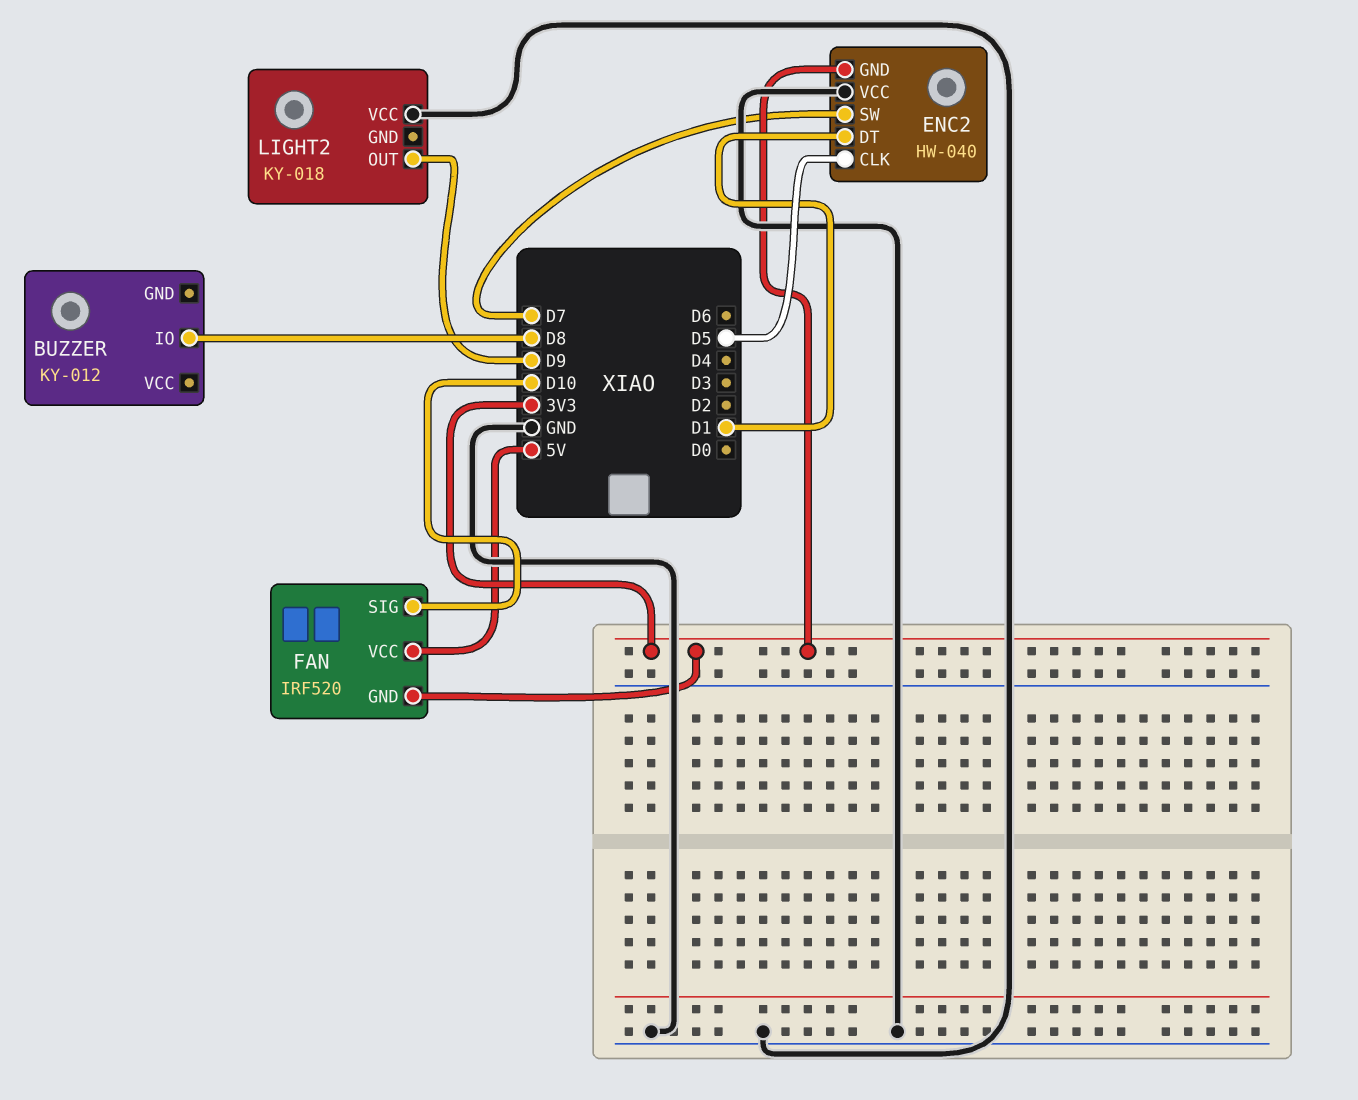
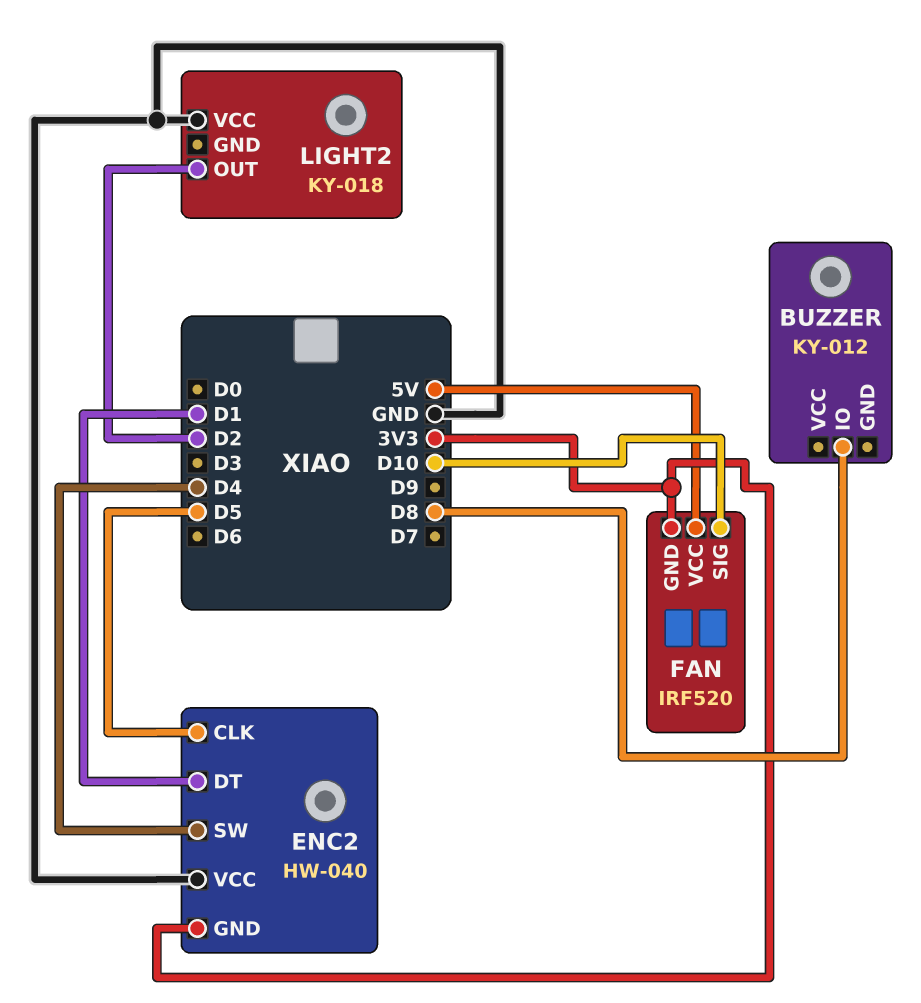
ENC2 pin SW: D7 -> D4
LIGHT2 pin OUT: D9 -> D2

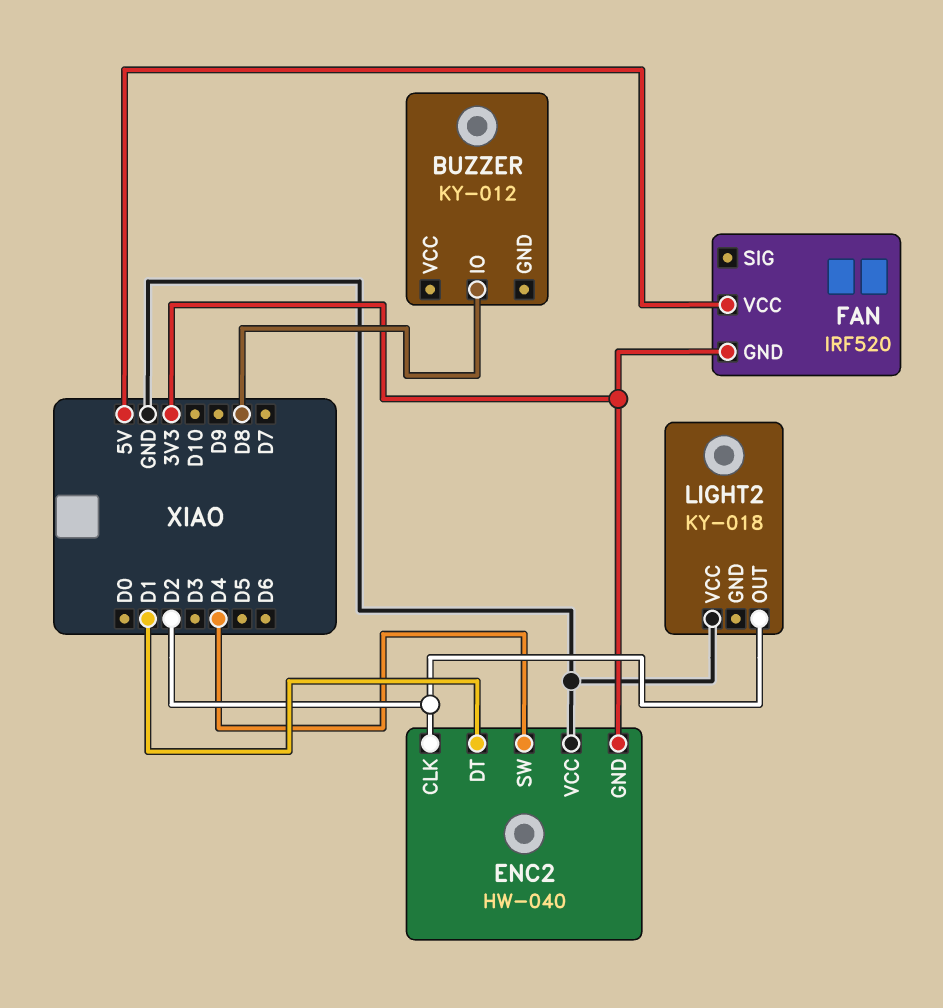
ENC2 pin CLK: D5 -> D2
FAN pin SIG: D10 -> none

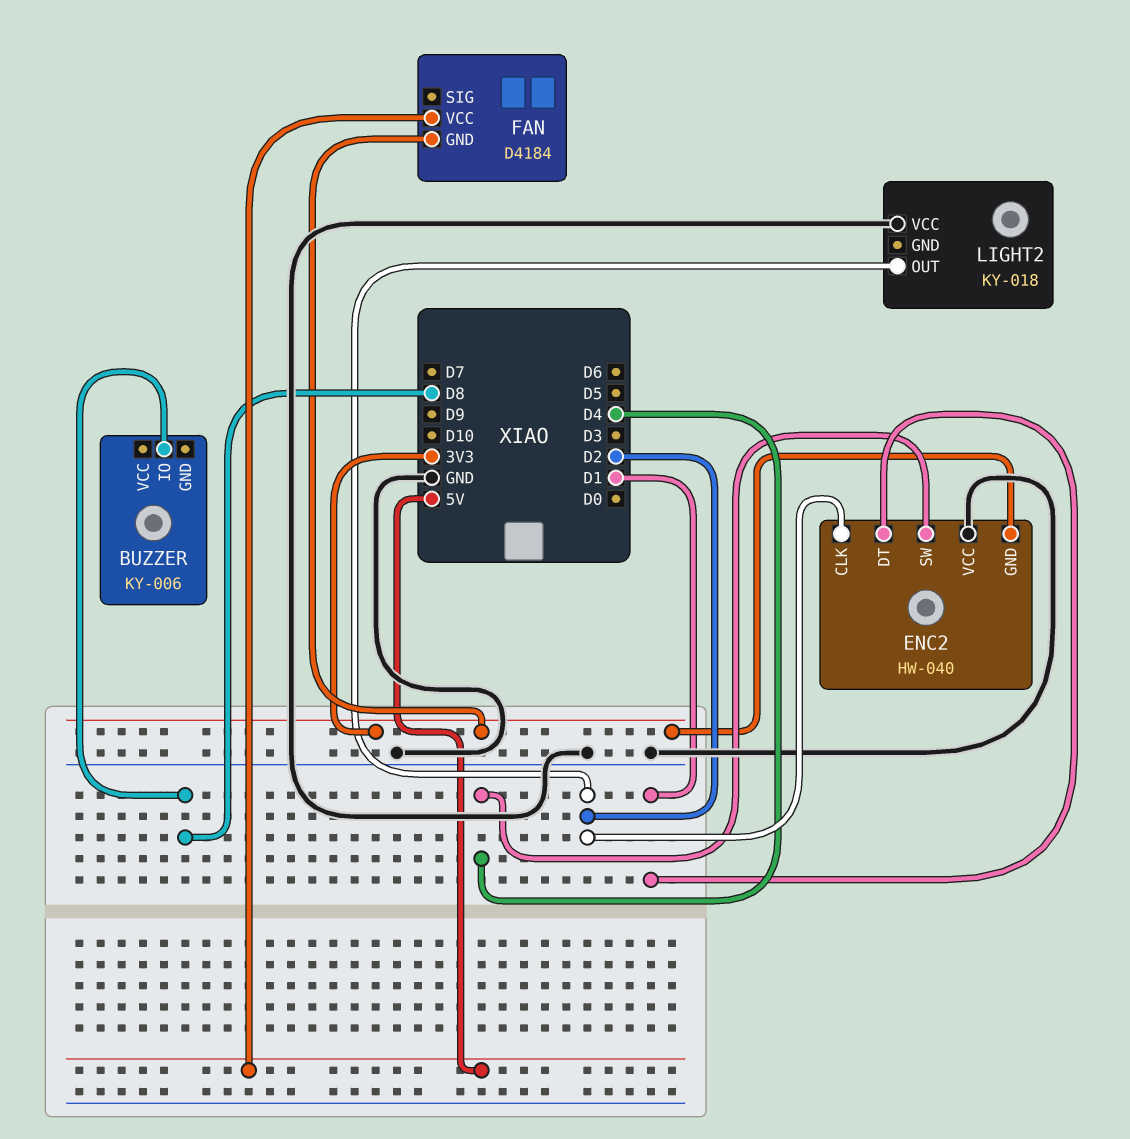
BUZZER: KY-012 -> KY-006
FAN: IRF520 -> D4184

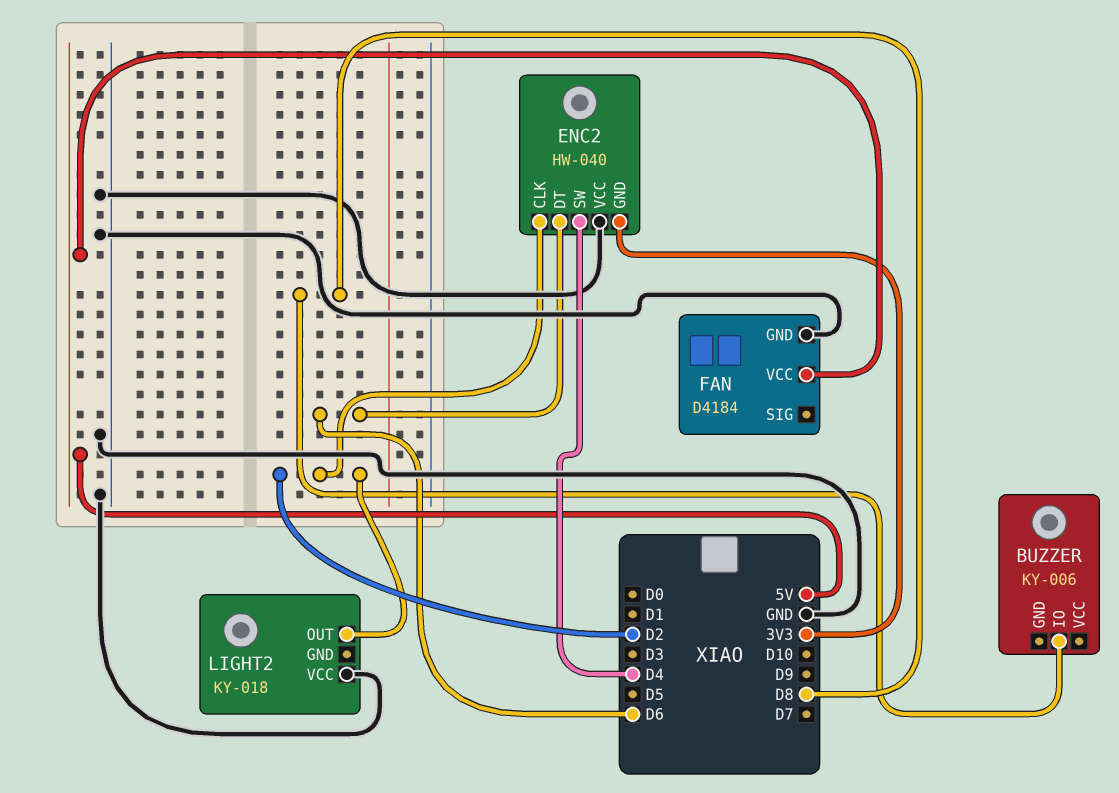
ENC2 pin DT: D1 -> D6
FAN pin GND: 3V3 -> GND

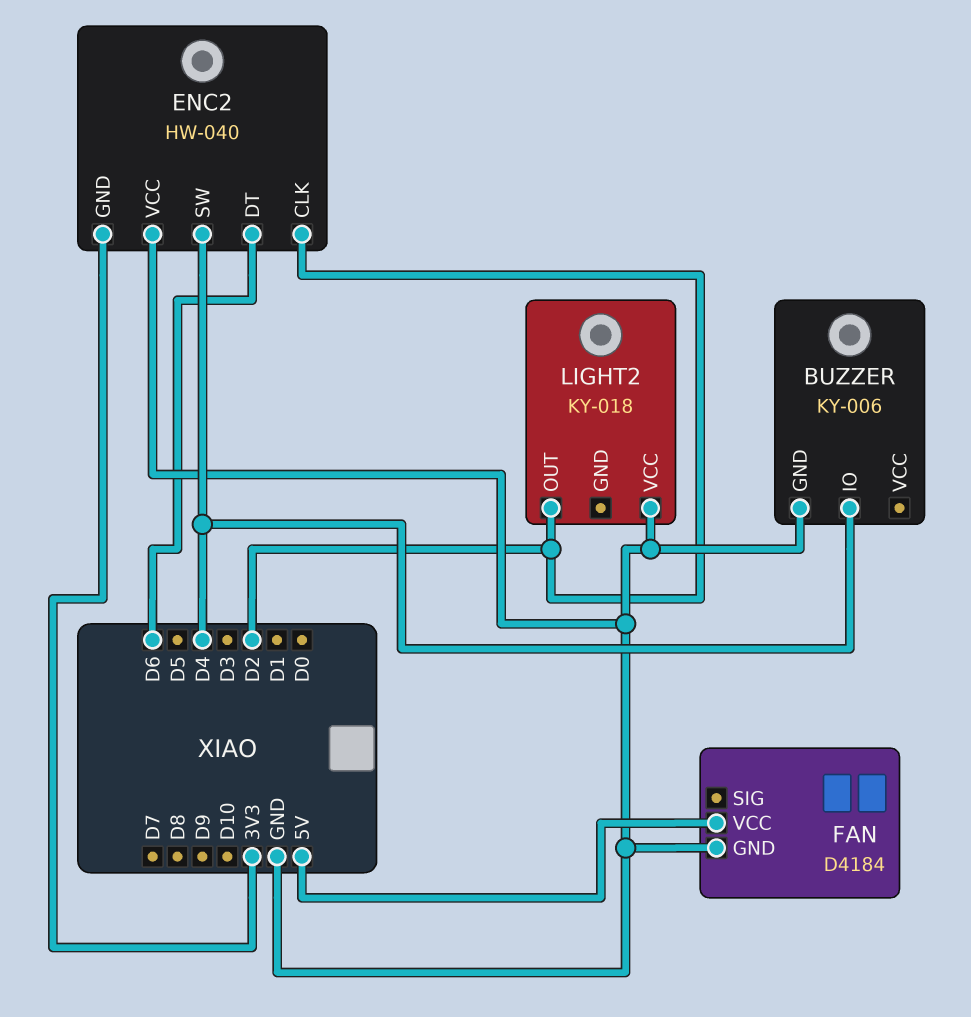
BUZZER pin GND: none -> GND
BUZZER pin IO: D8 -> D4

